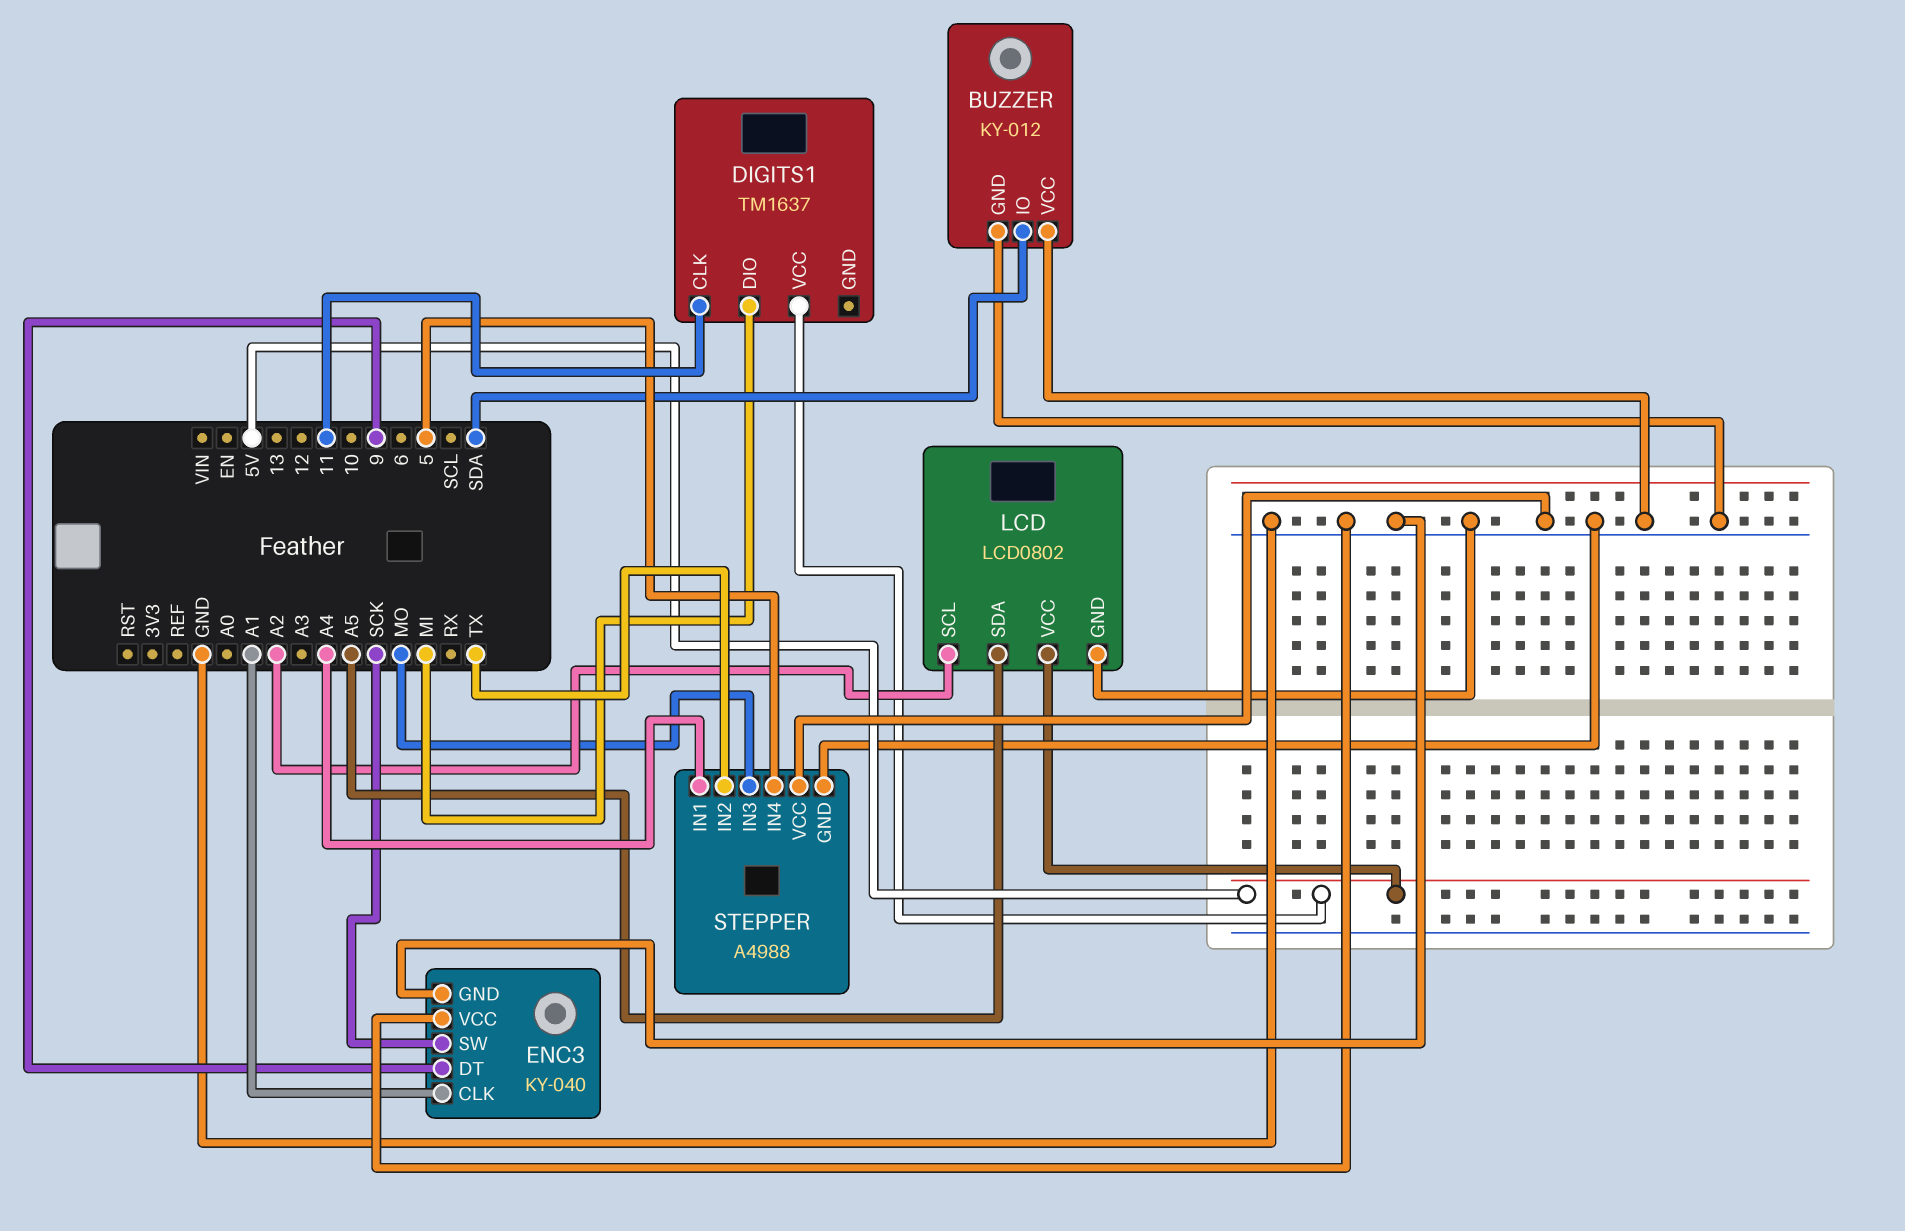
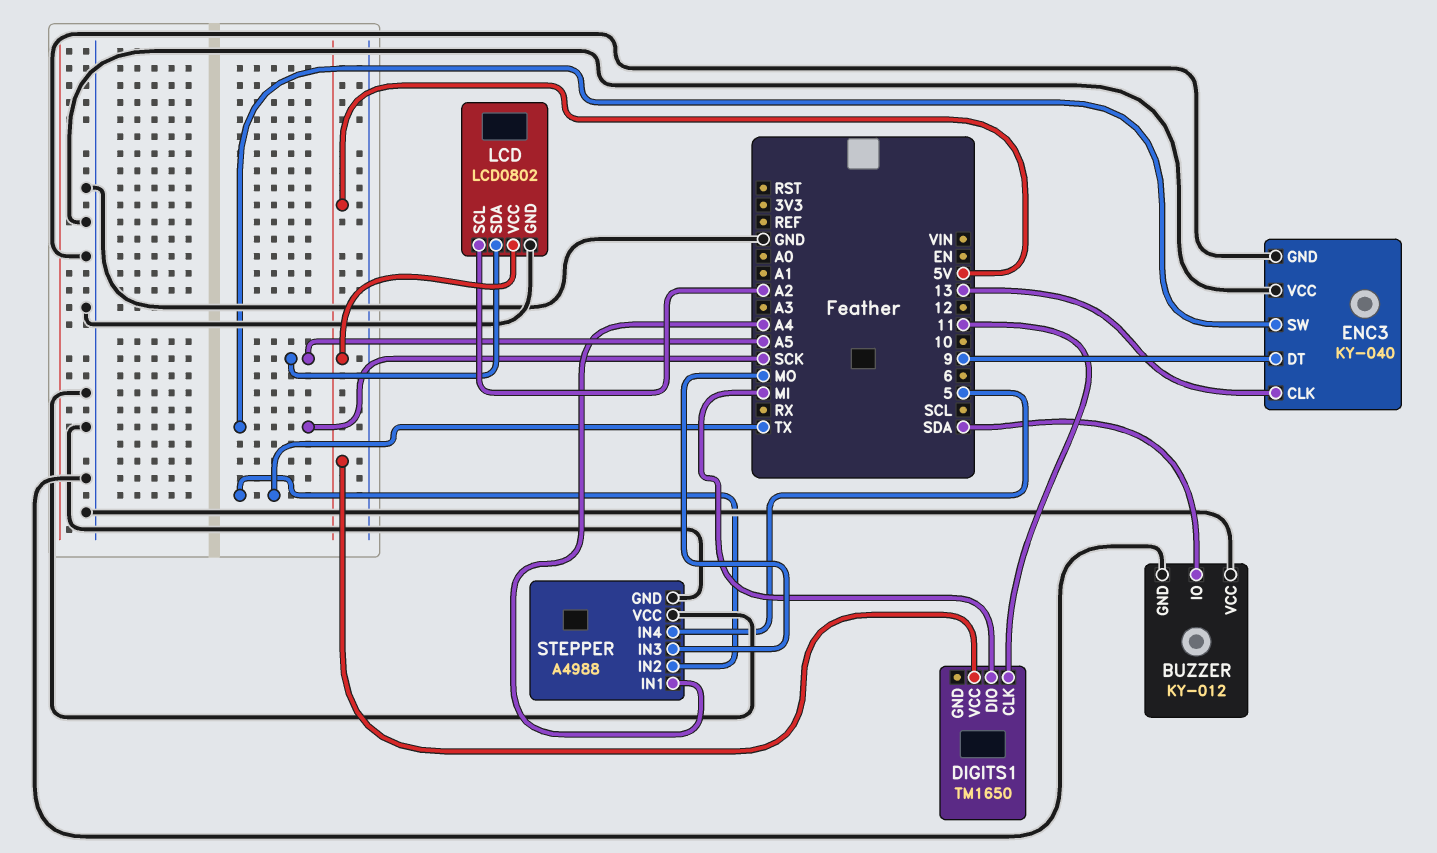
DIGITS1: TM1637 -> TM1650
ENC3 pin CLK: A1 -> 13

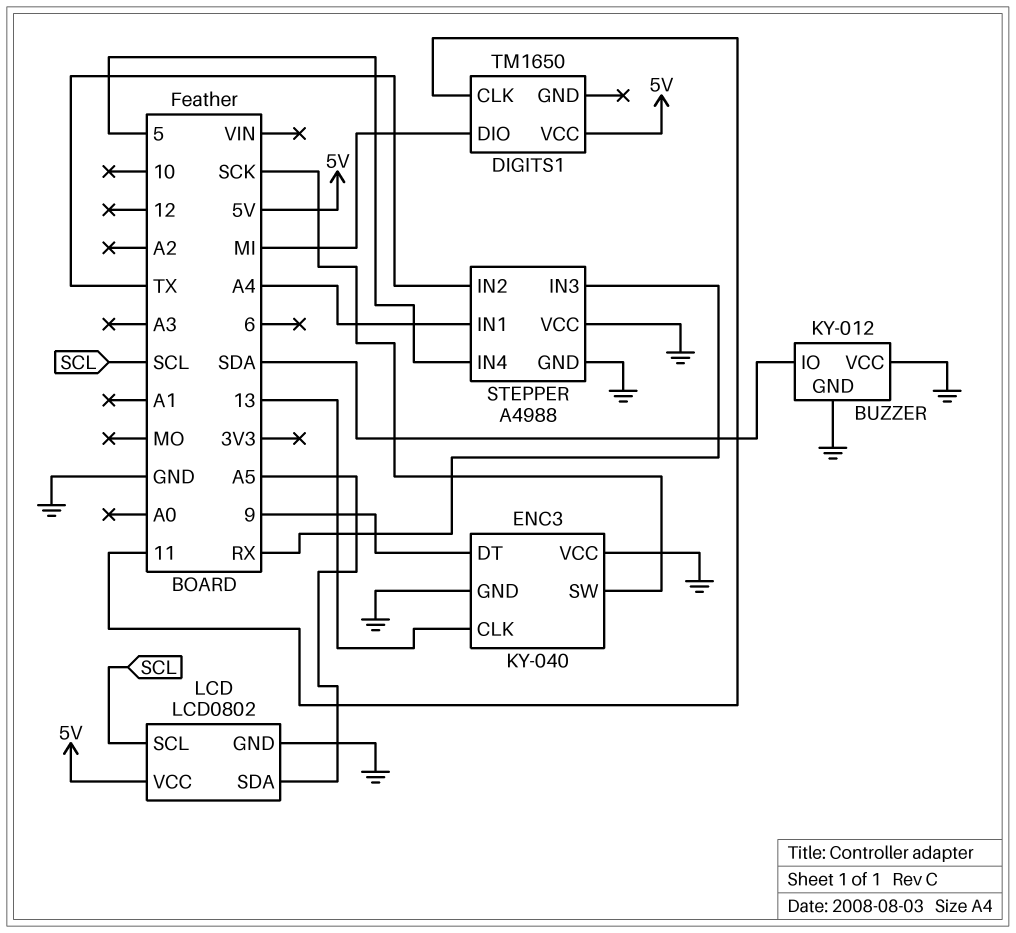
LCD pin SCL: A2 -> SCL
STEPPER pin IN3: MO -> RX

